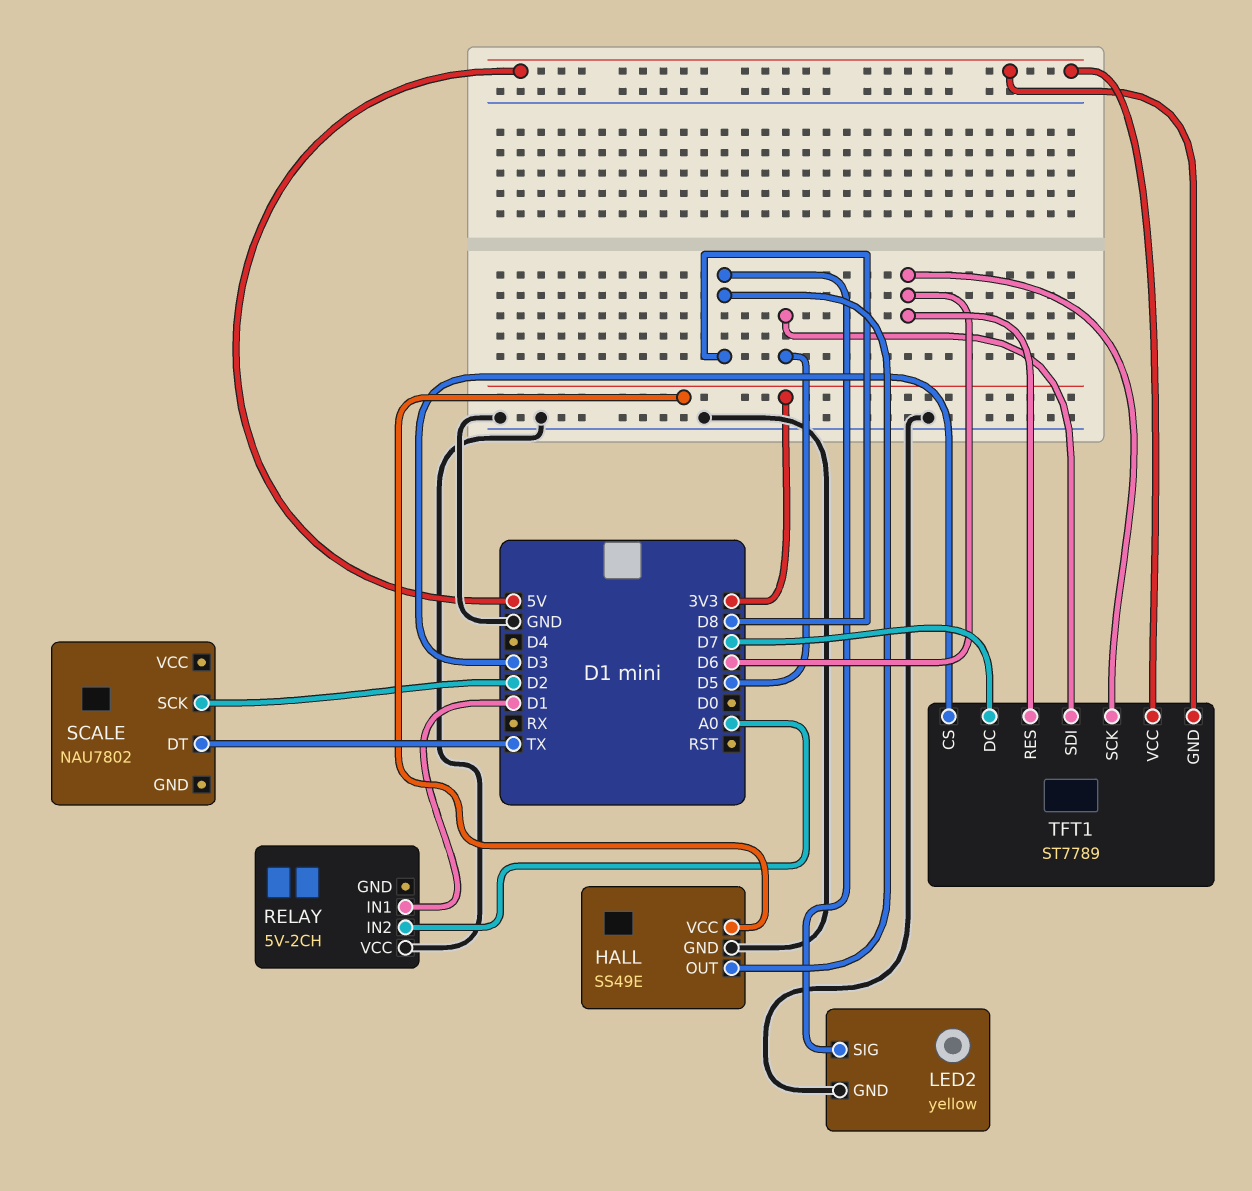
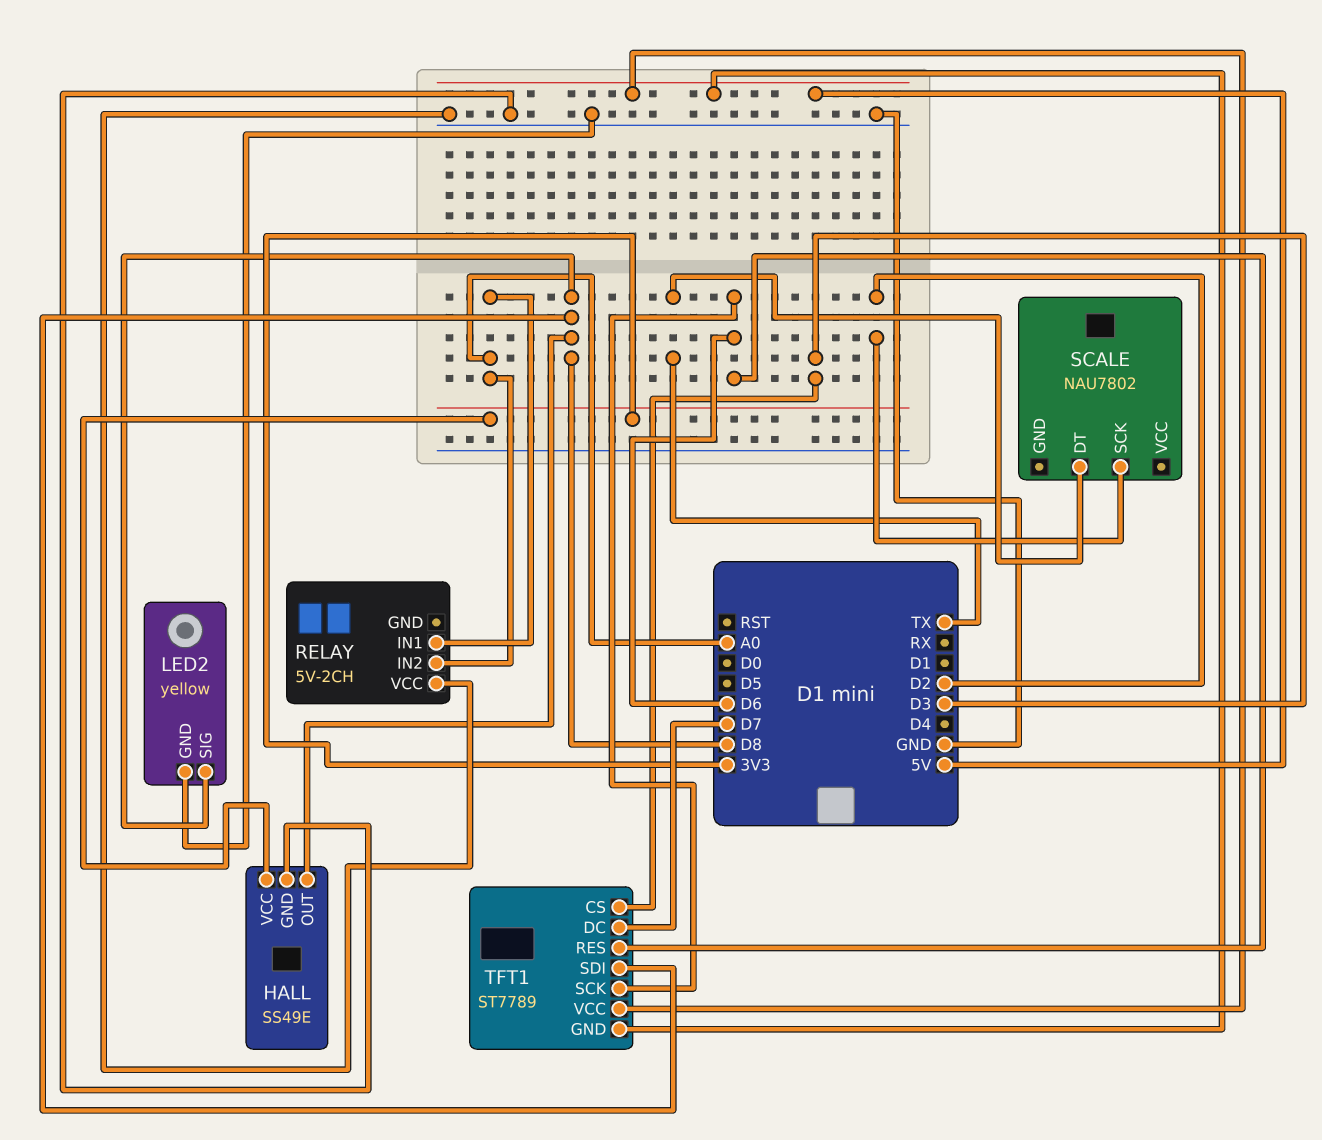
RELAY pin IN1: D1 -> A0
TFT1 pin SDI: D5 -> D8

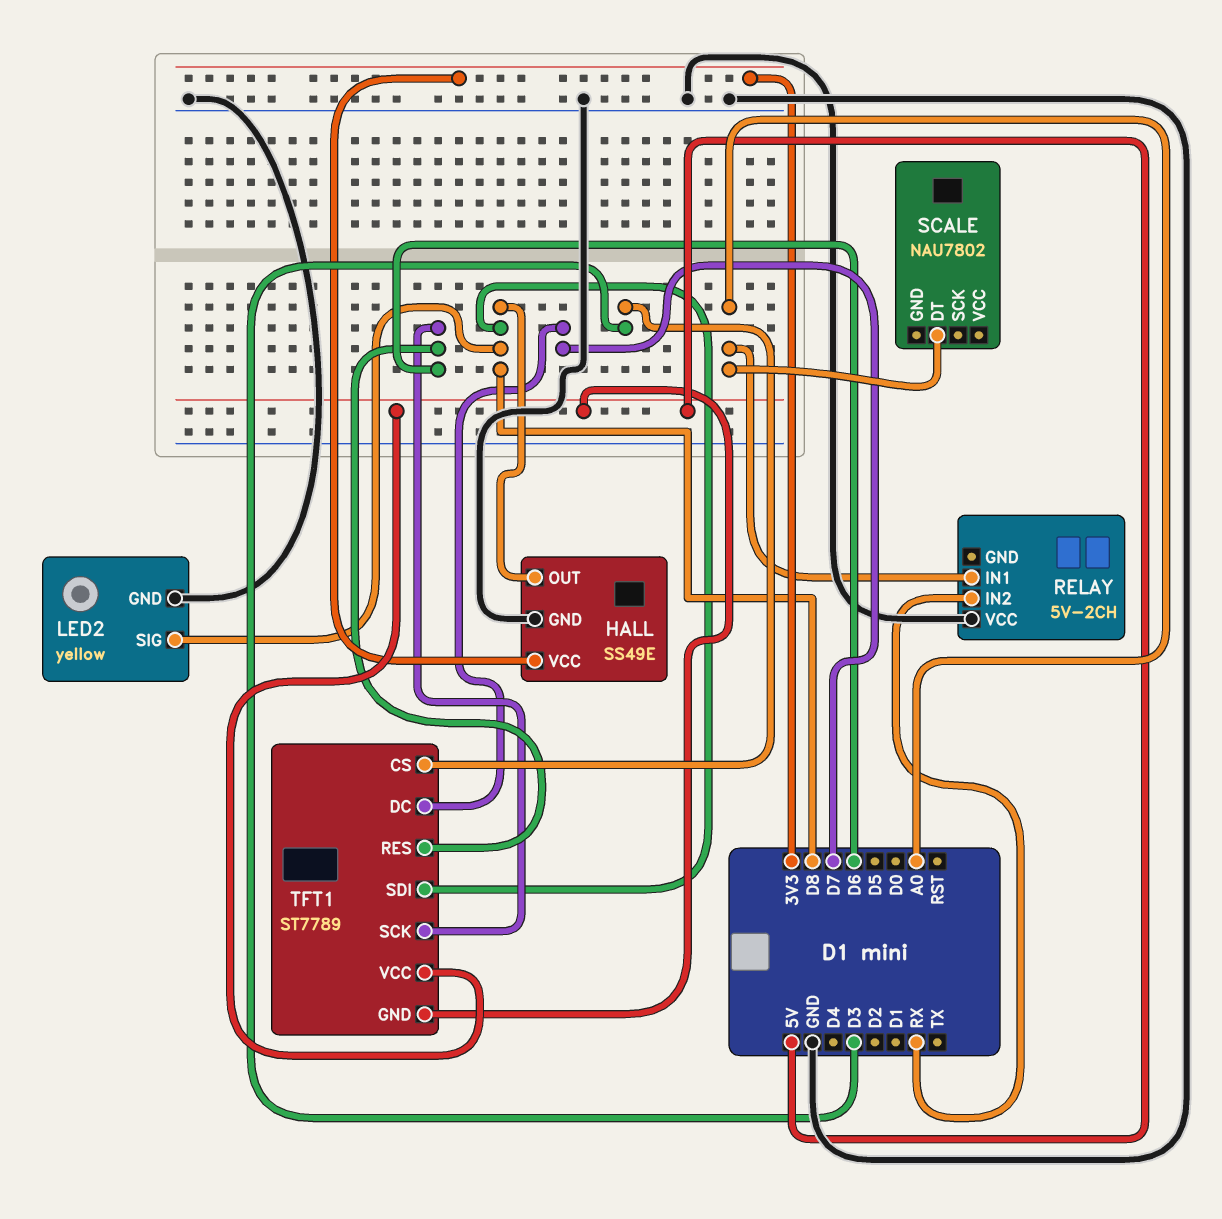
RELAY pin IN2: A0 -> RX
SCALE pin DT: TX -> A0
SCALE pin SCK: D2 -> none

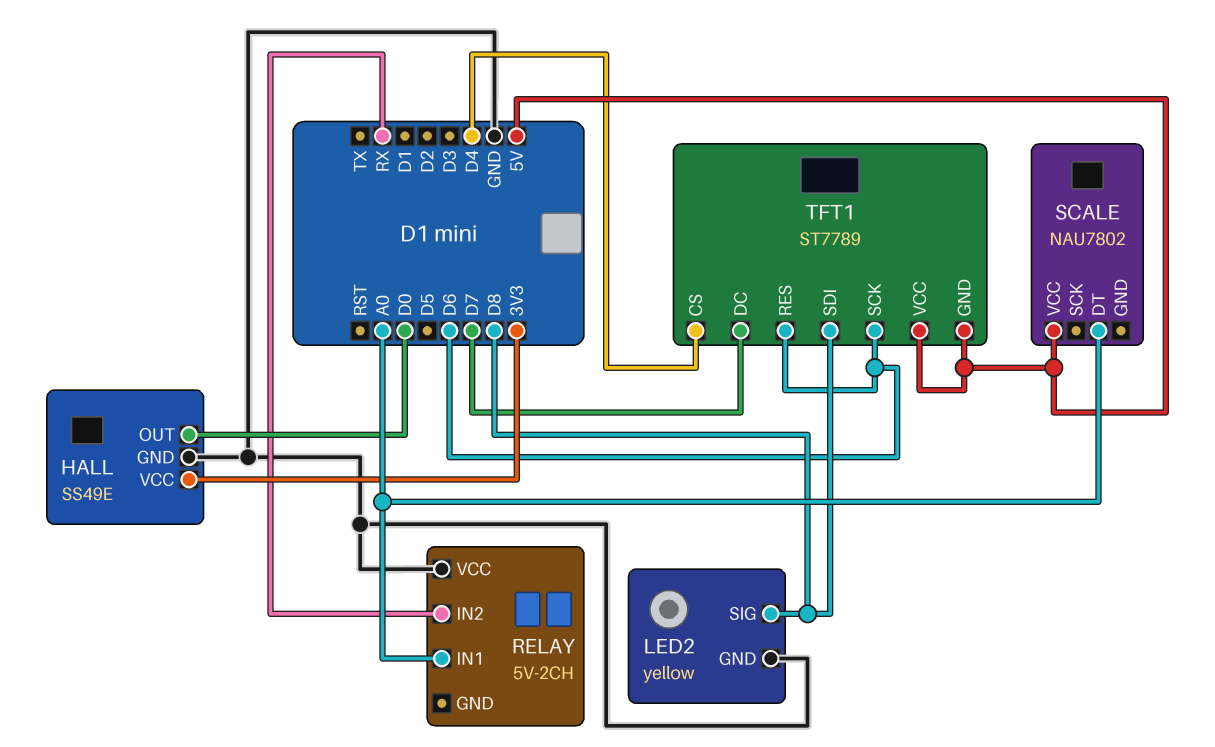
HALL pin OUT: D8 -> D0
SCALE pin VCC: none -> 5V
TFT1 pin CS: D3 -> D4

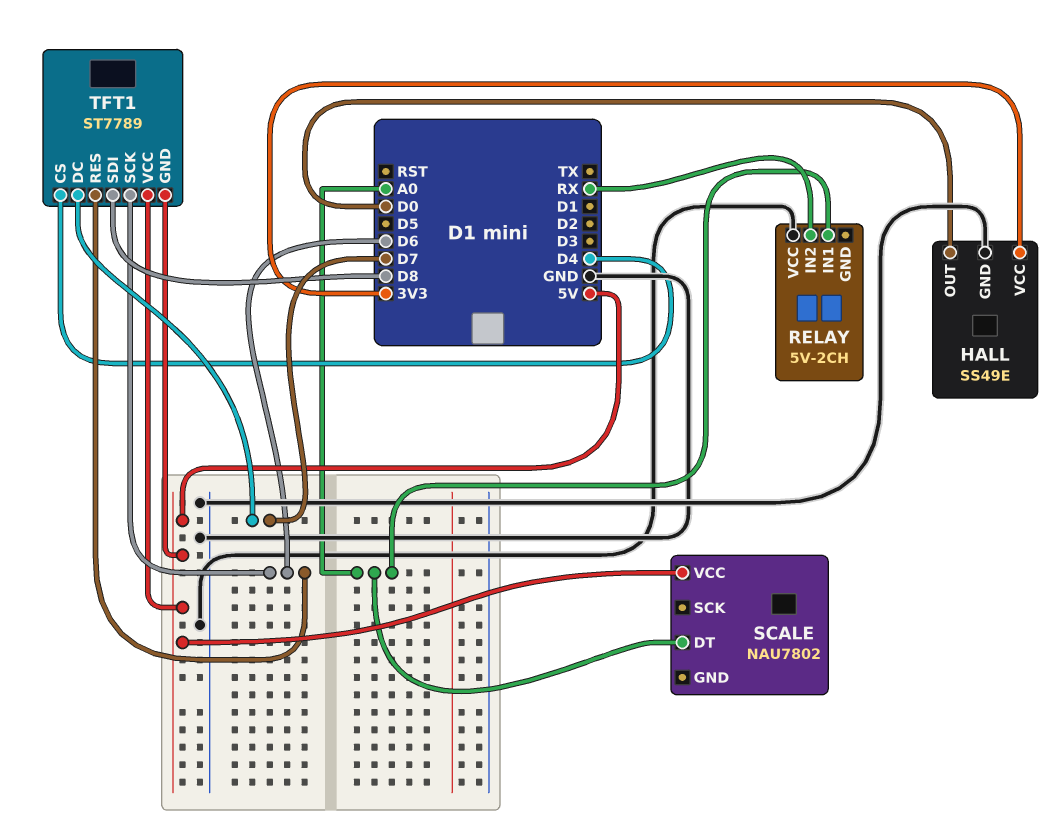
LED2: yellow -> none
LED2 pin GND: GND -> none
LED2 pin SIG: D8 -> none

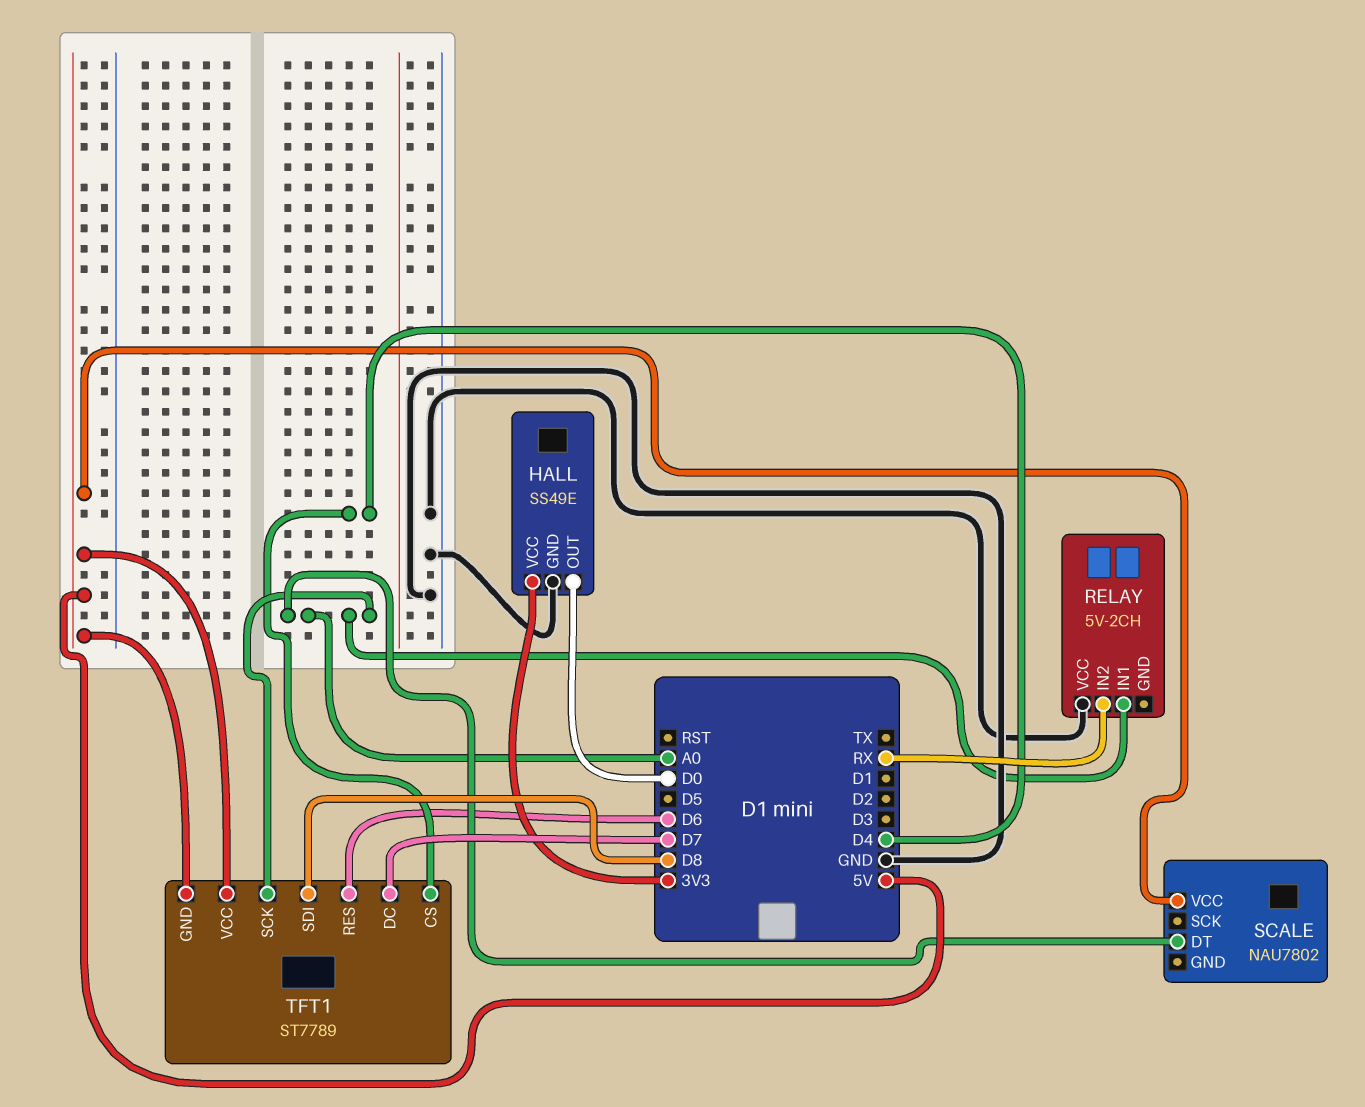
TFT1 pin SCK: D6 -> A0

